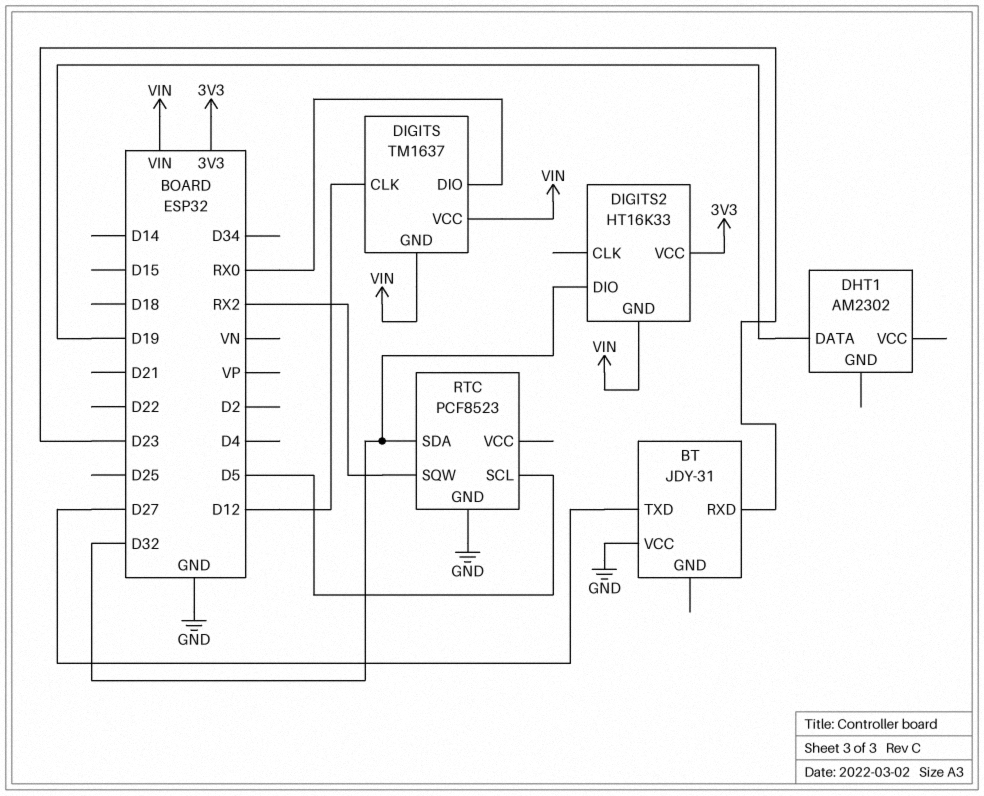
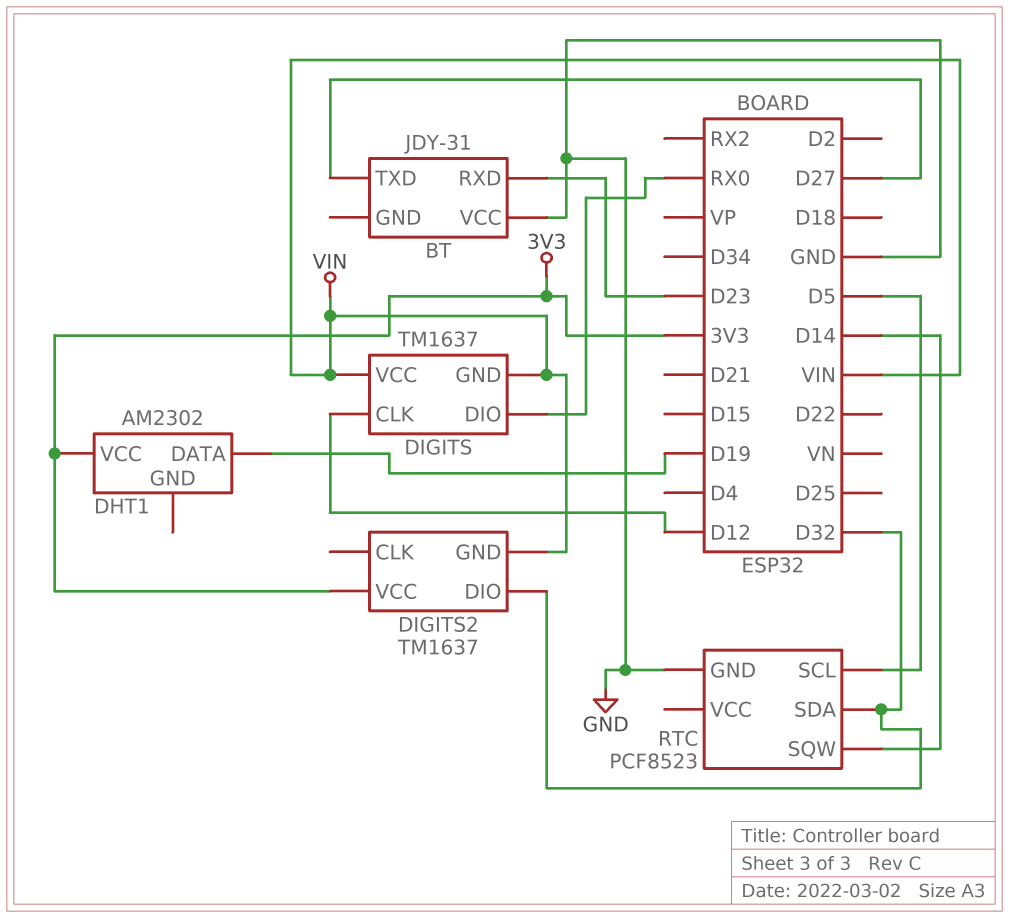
DHT1 pin VCC: none -> 3V3
DIGITS2: HT16K33 -> TM1637
RTC pin SQW: RX2 -> D14

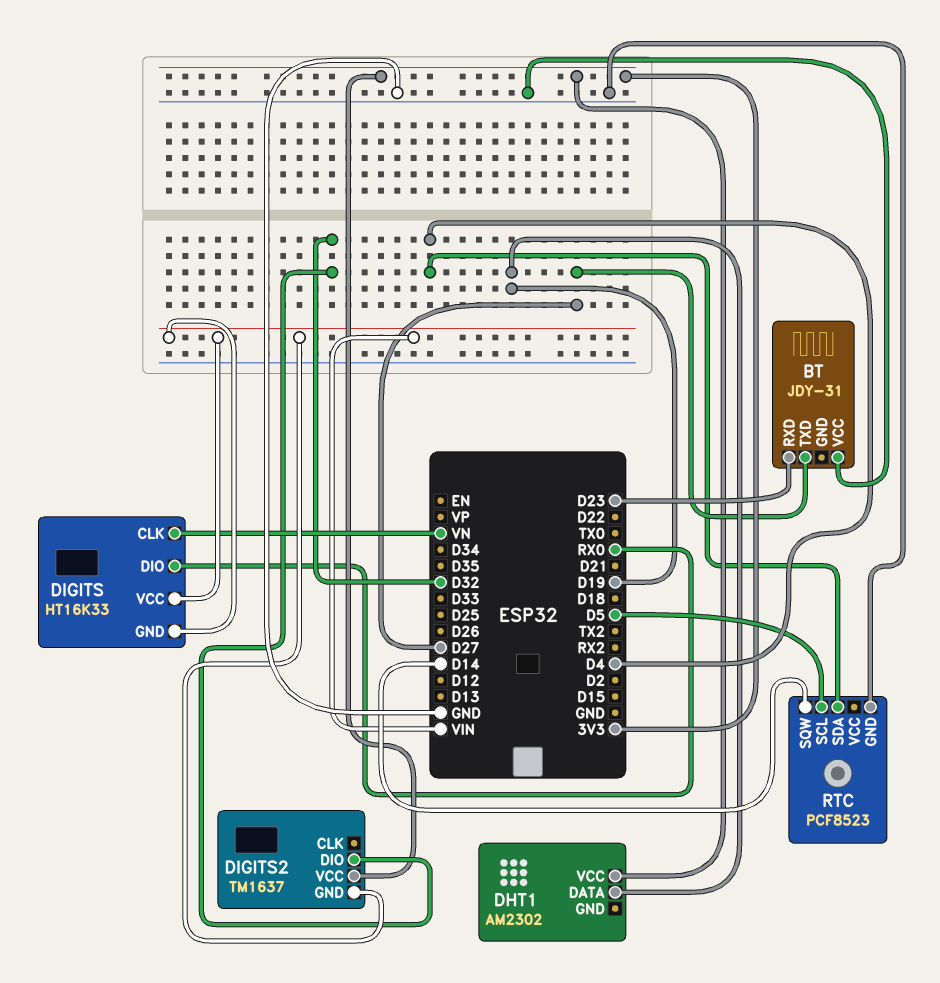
DIGITS: TM1637 -> HT16K33
DIGITS pin CLK: D12 -> VN
RTC pin SDA: D32 -> D4

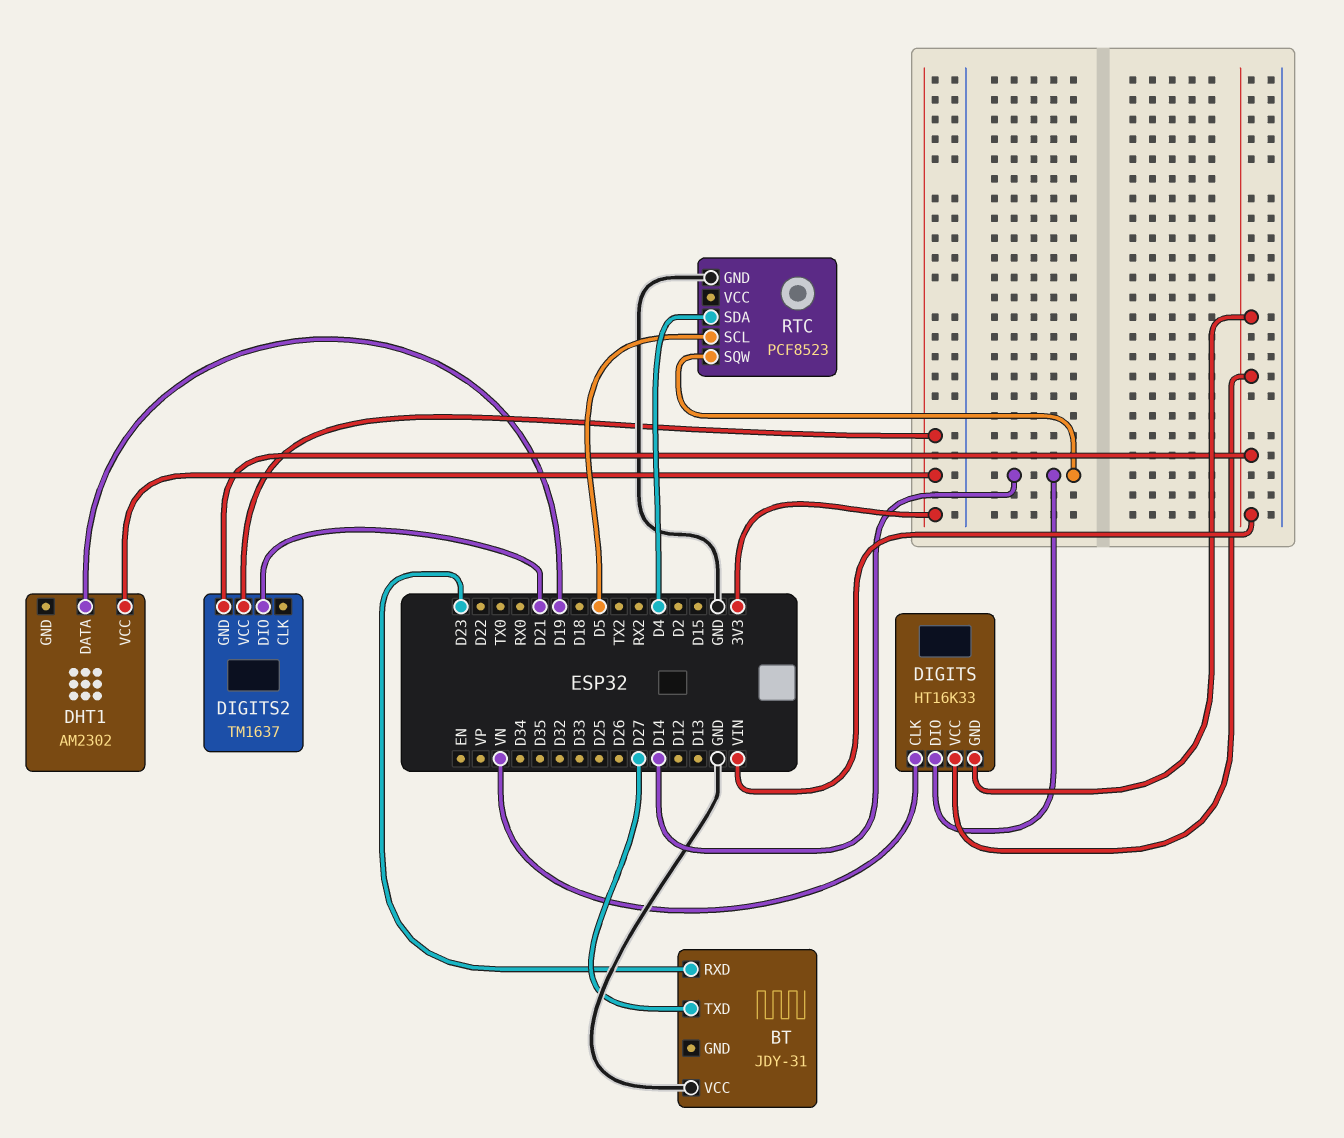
DIGITS pin DIO: RX0 -> D14
DIGITS2 pin DIO: D32 -> D21

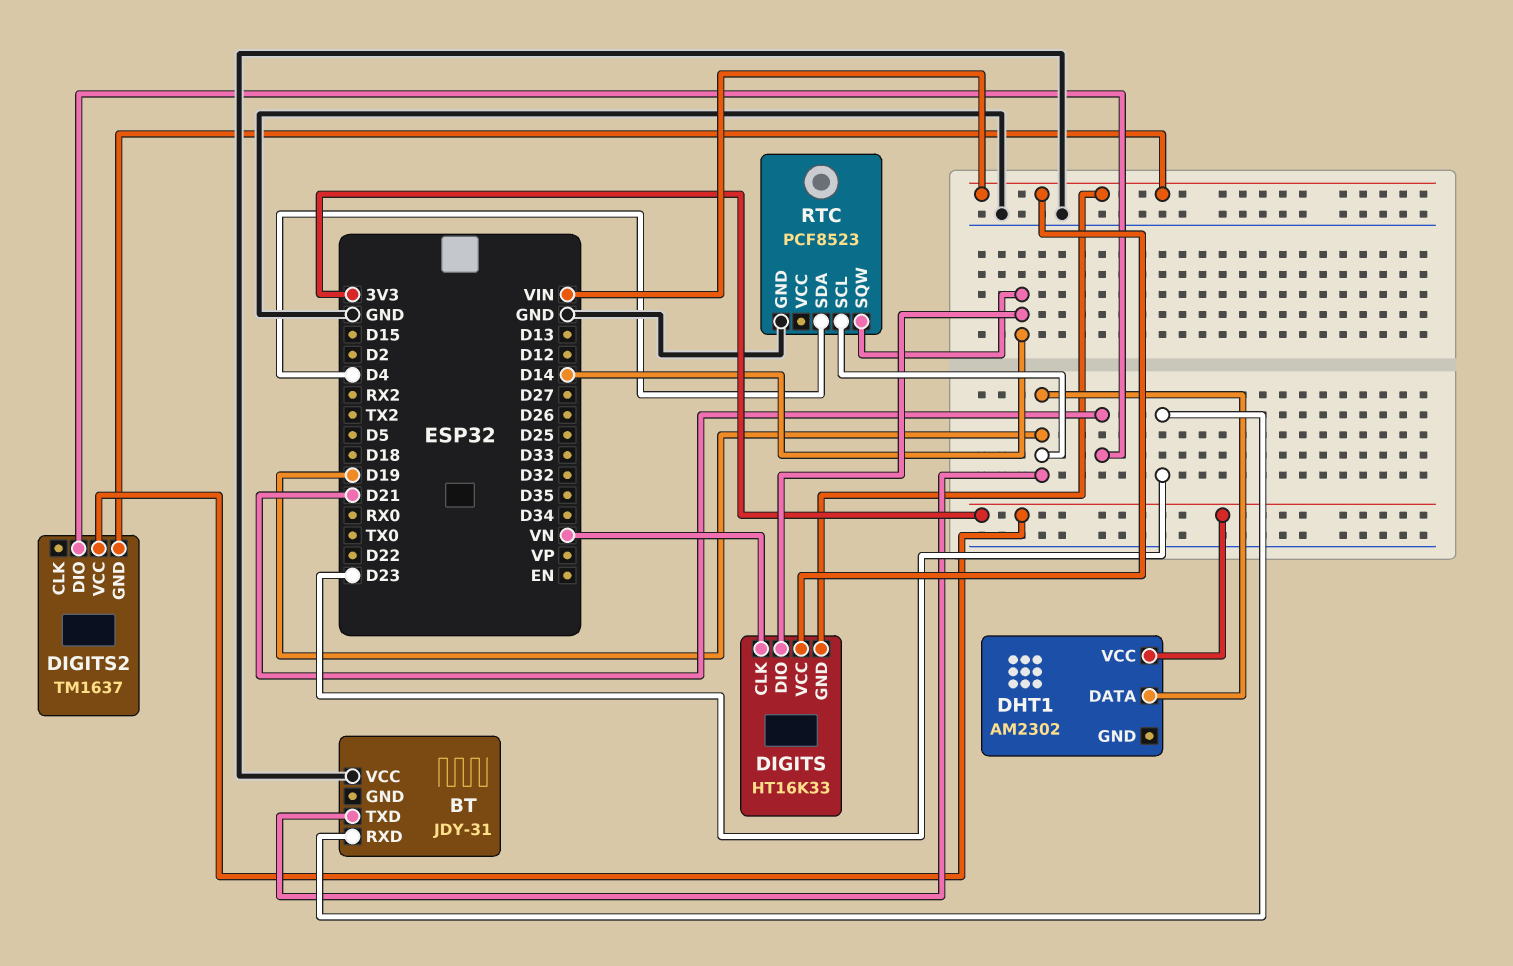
BT pin TXD: D27 -> D19
RTC pin SCL: D5 -> D19

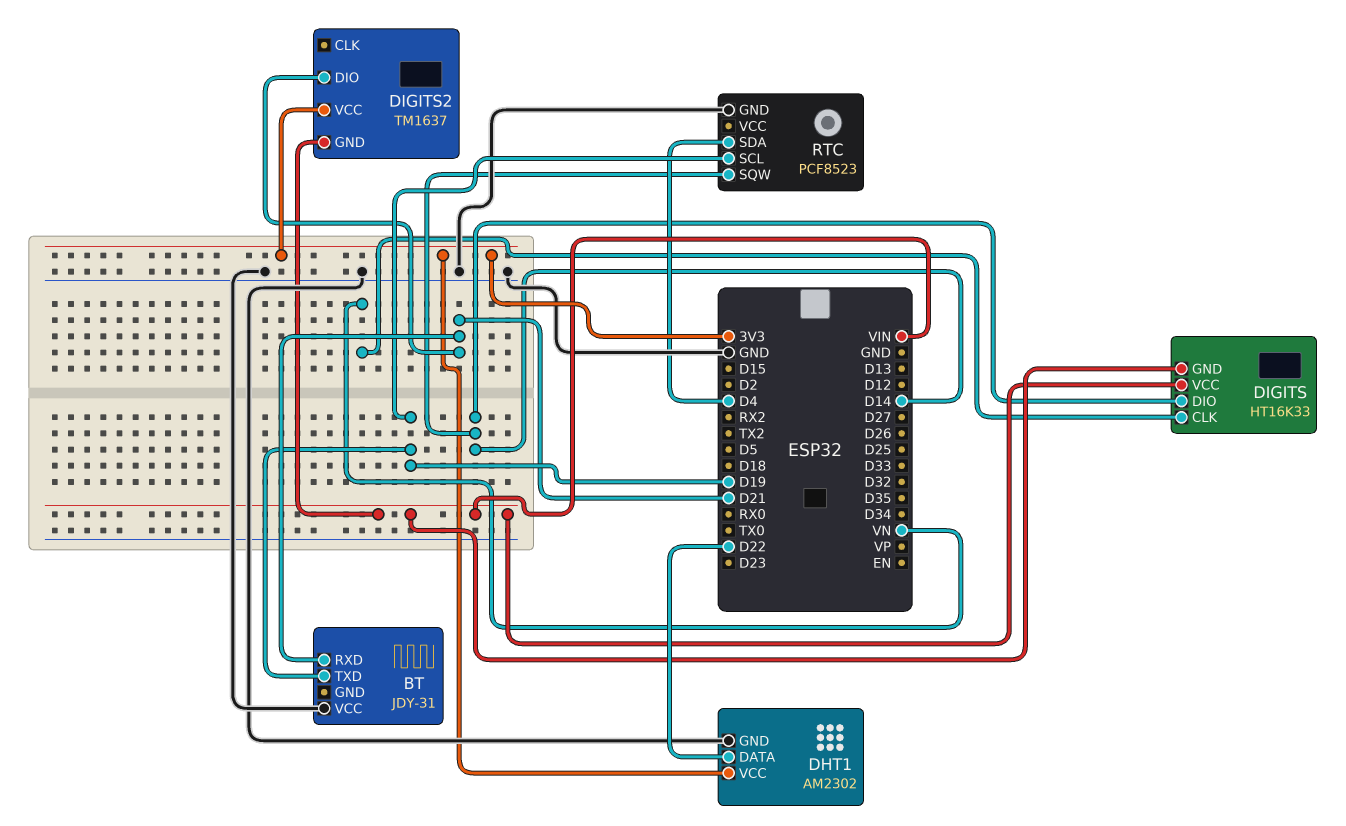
BT pin RXD: D23 -> D21
DHT1 pin DATA: D19 -> D22
DHT1 pin GND: none -> GND

